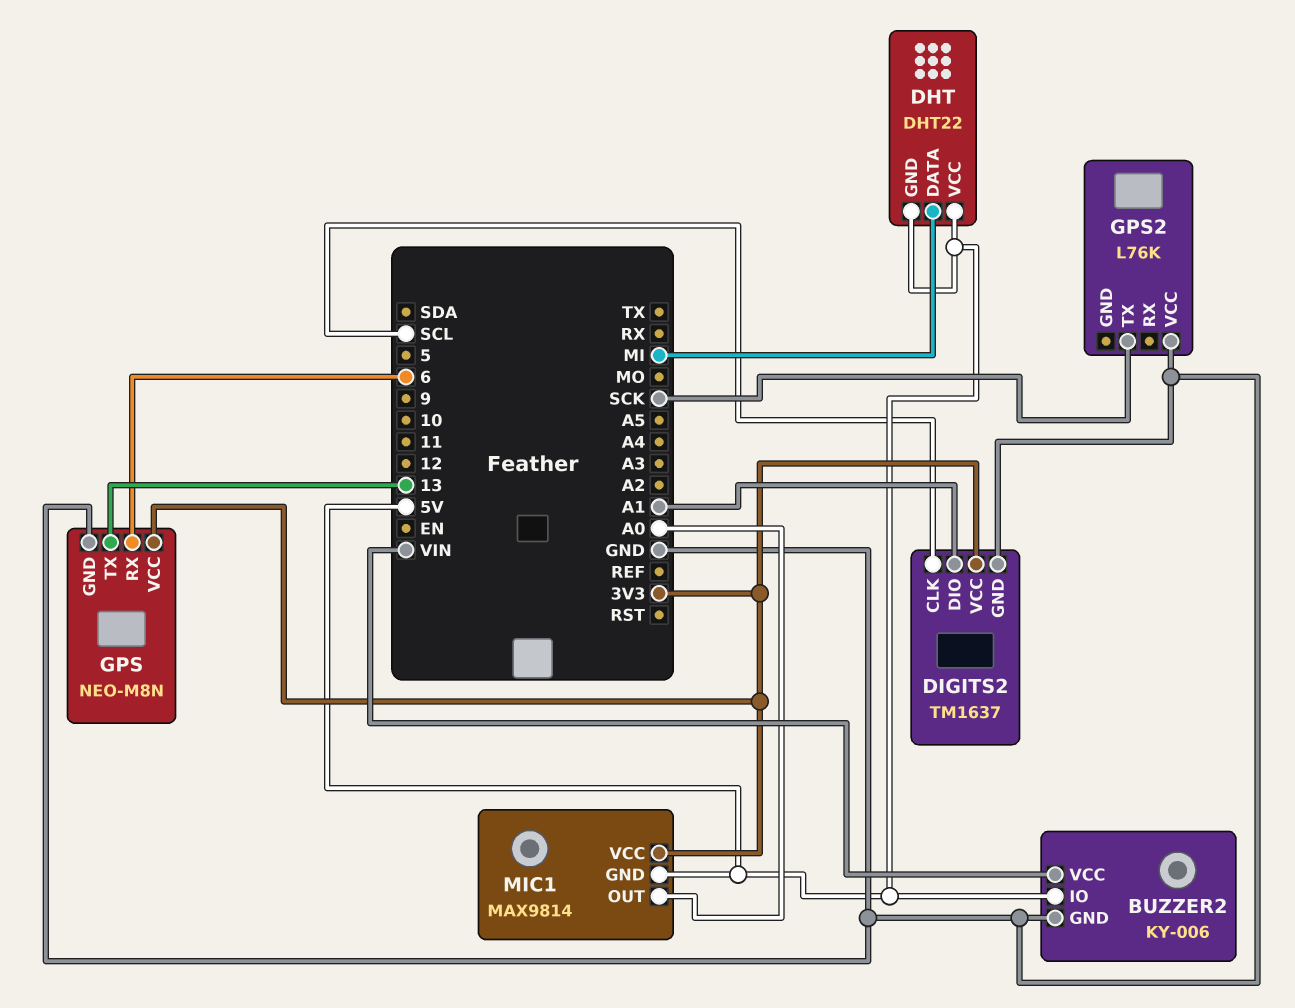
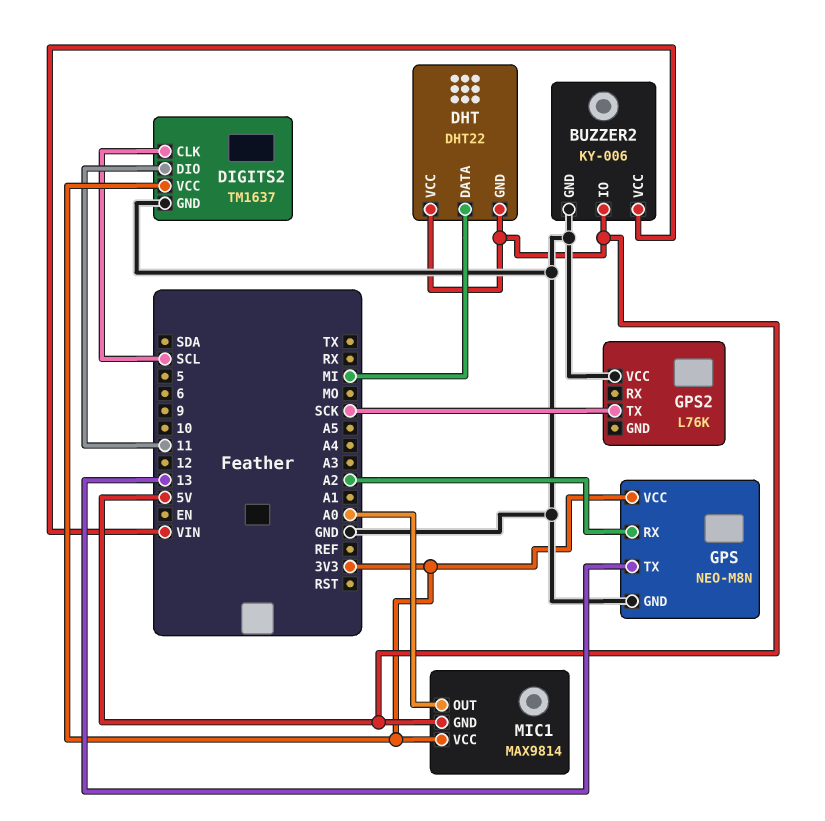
DIGITS2 pin DIO: A1 -> 11
GPS pin RX: 6 -> A2

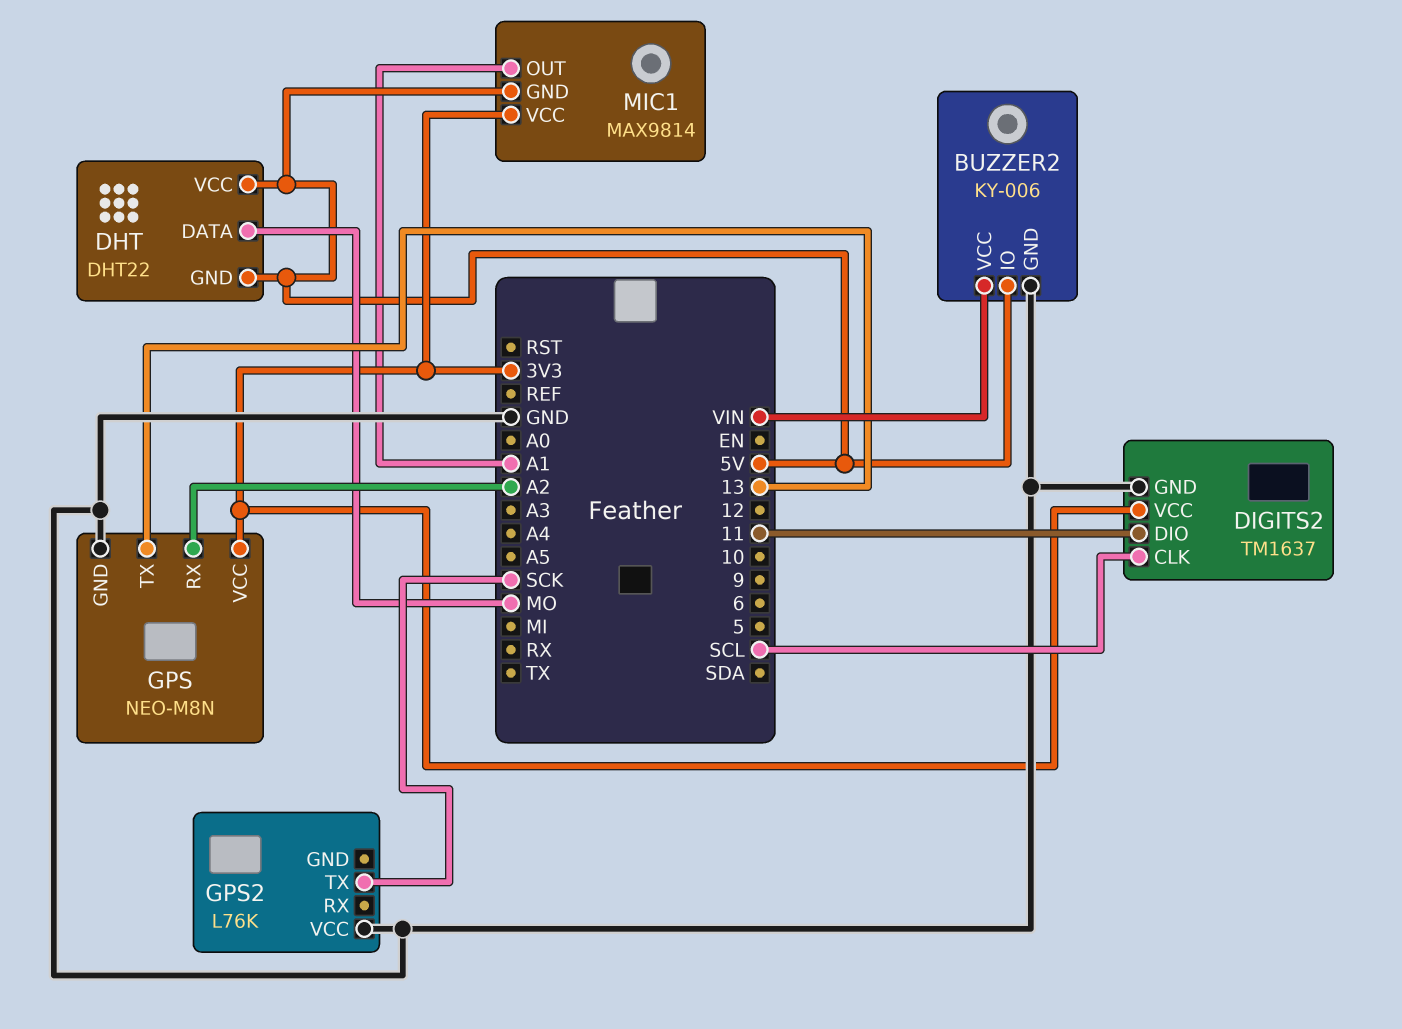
DHT pin DATA: MI -> MO
MIC1 pin OUT: A0 -> A1

